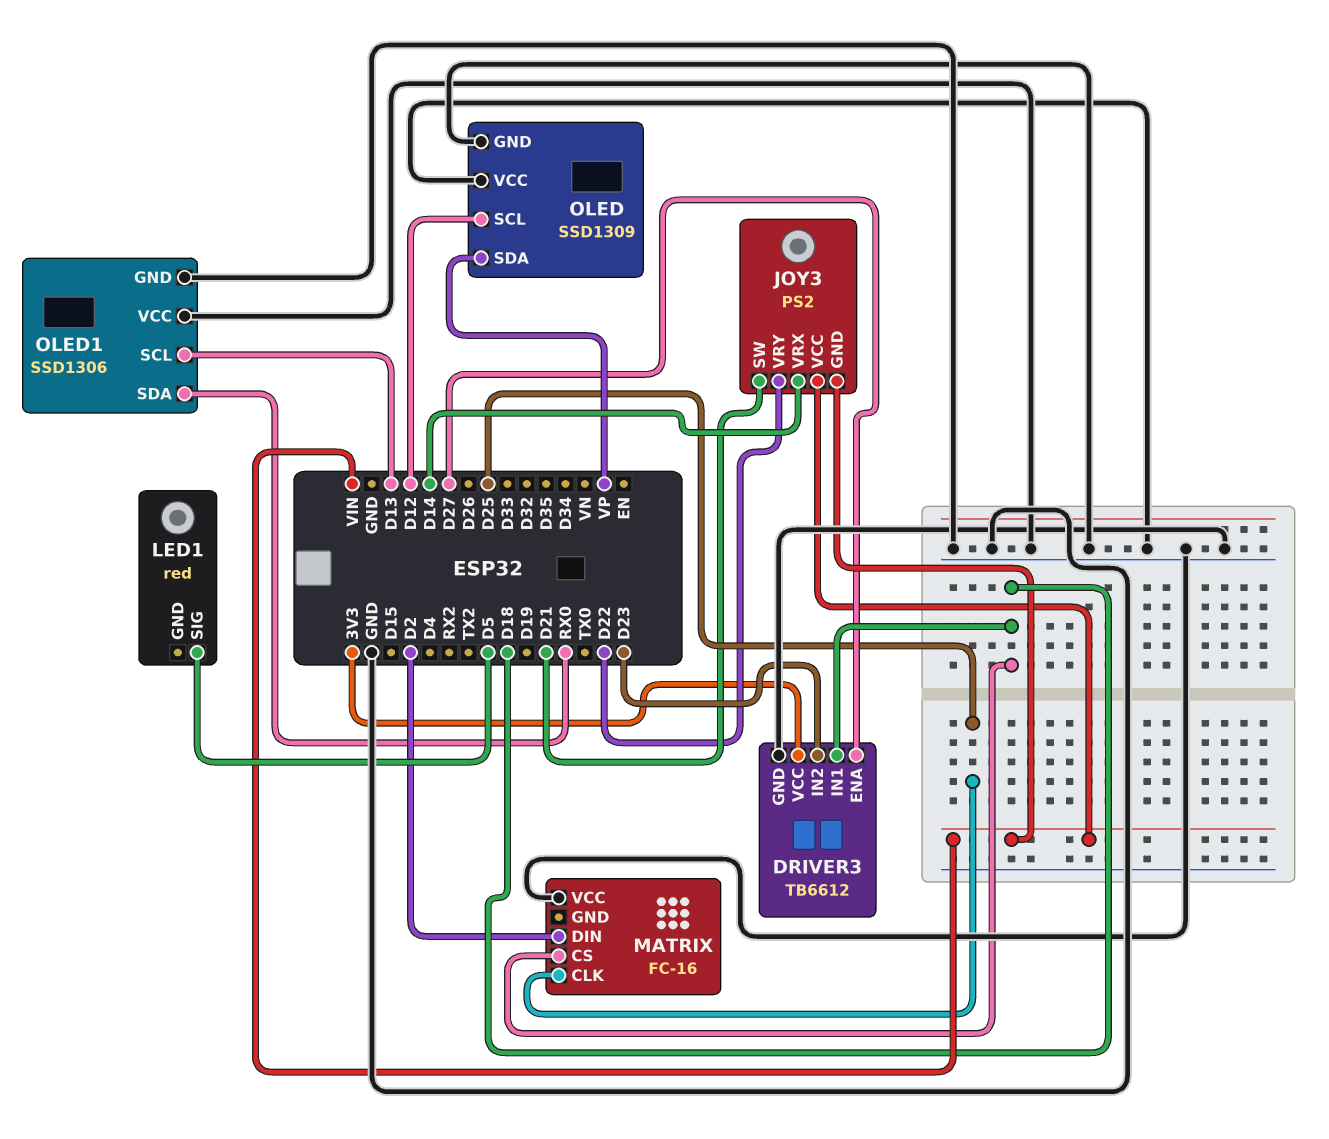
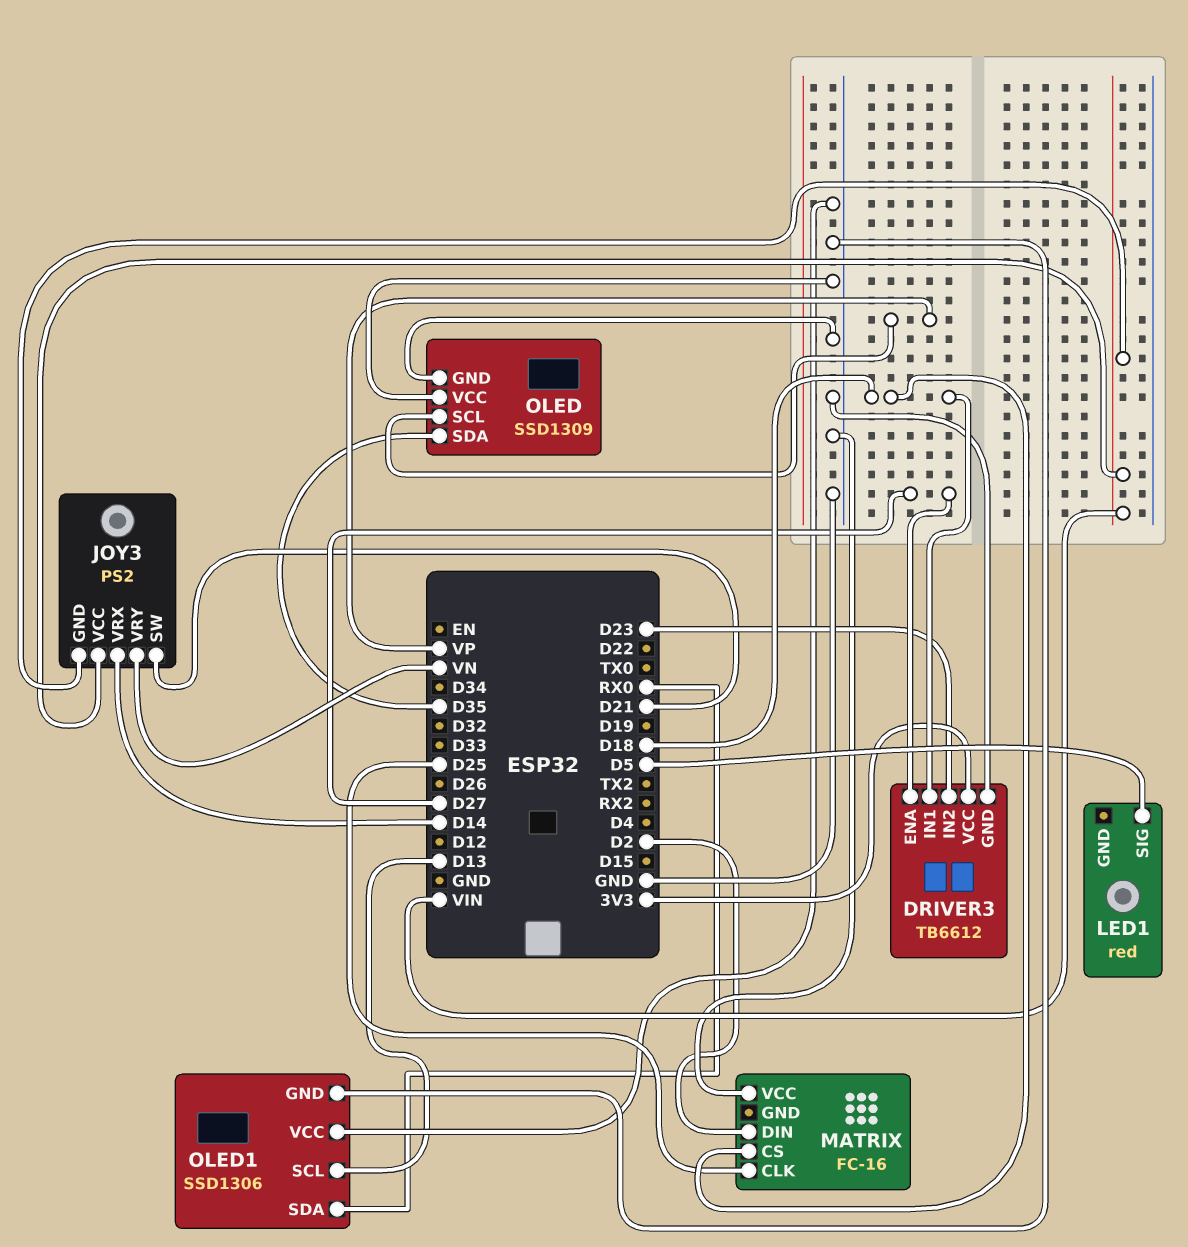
JOY3 pin VRY: D22 -> VN
OLED pin SCL: D12 -> VP
OLED pin SDA: VP -> D35

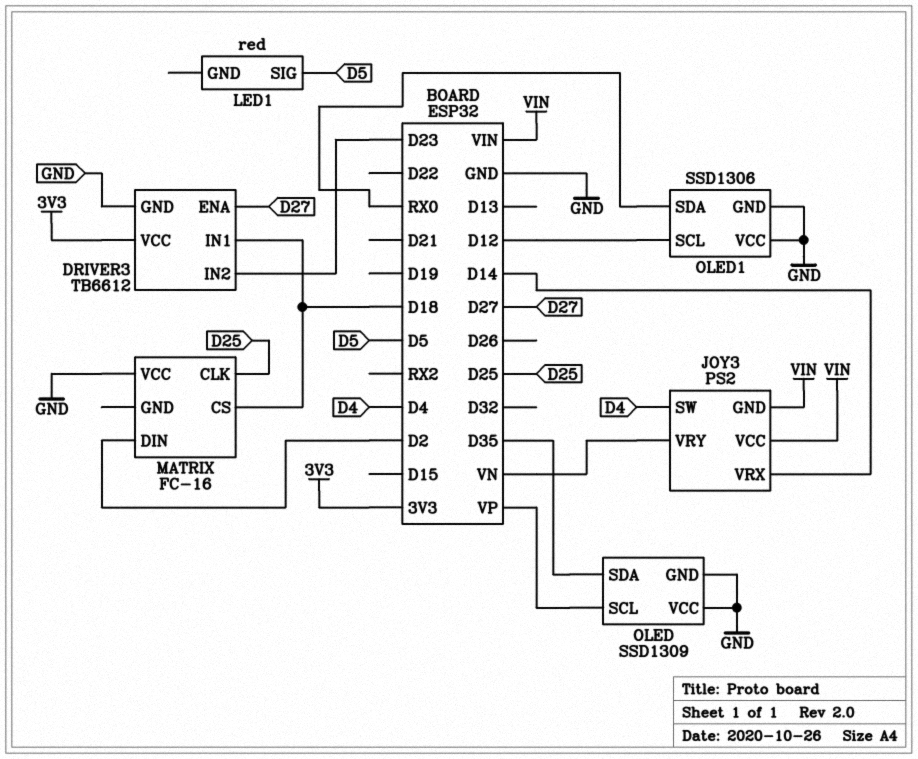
JOY3 pin SW: D21 -> D4
OLED1 pin SCL: D13 -> D12

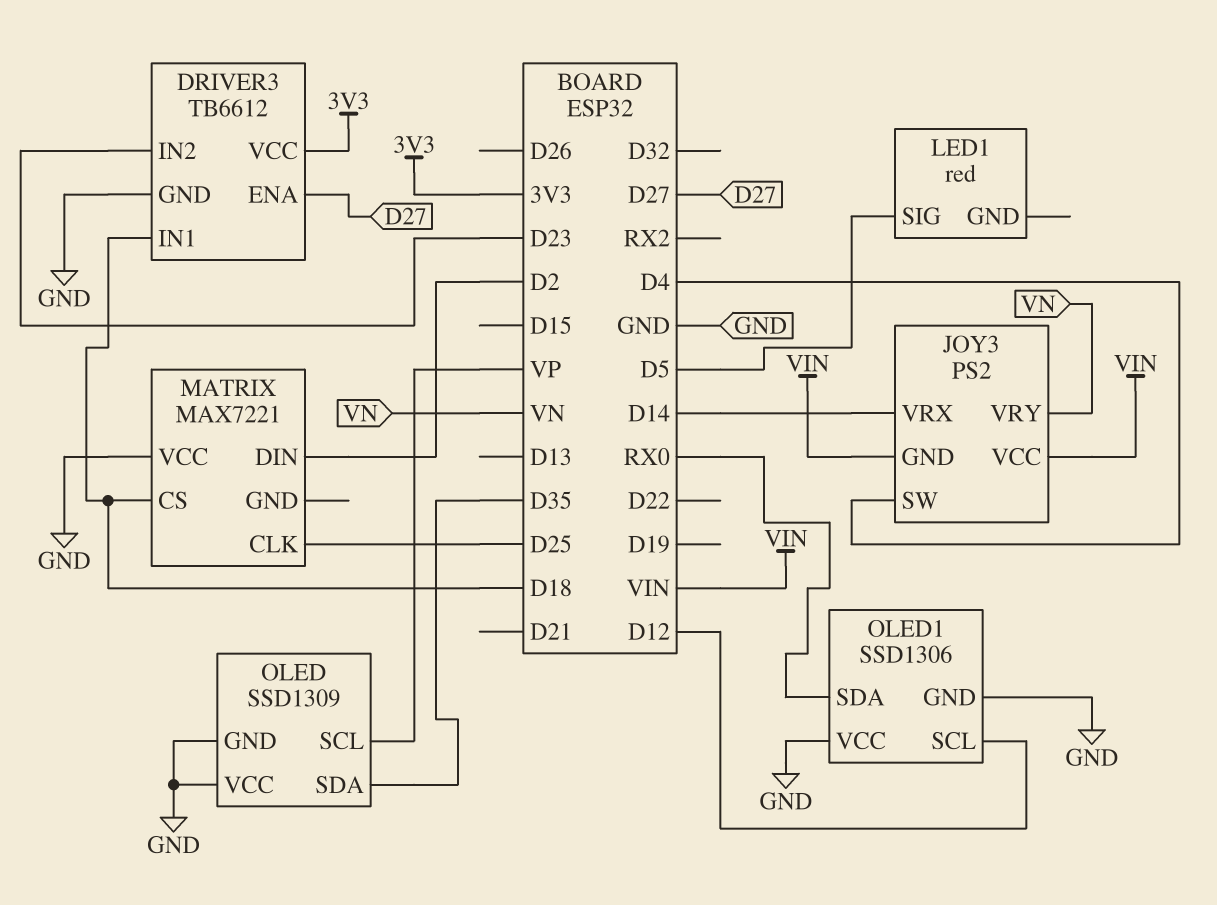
MATRIX: FC-16 -> MAX7221

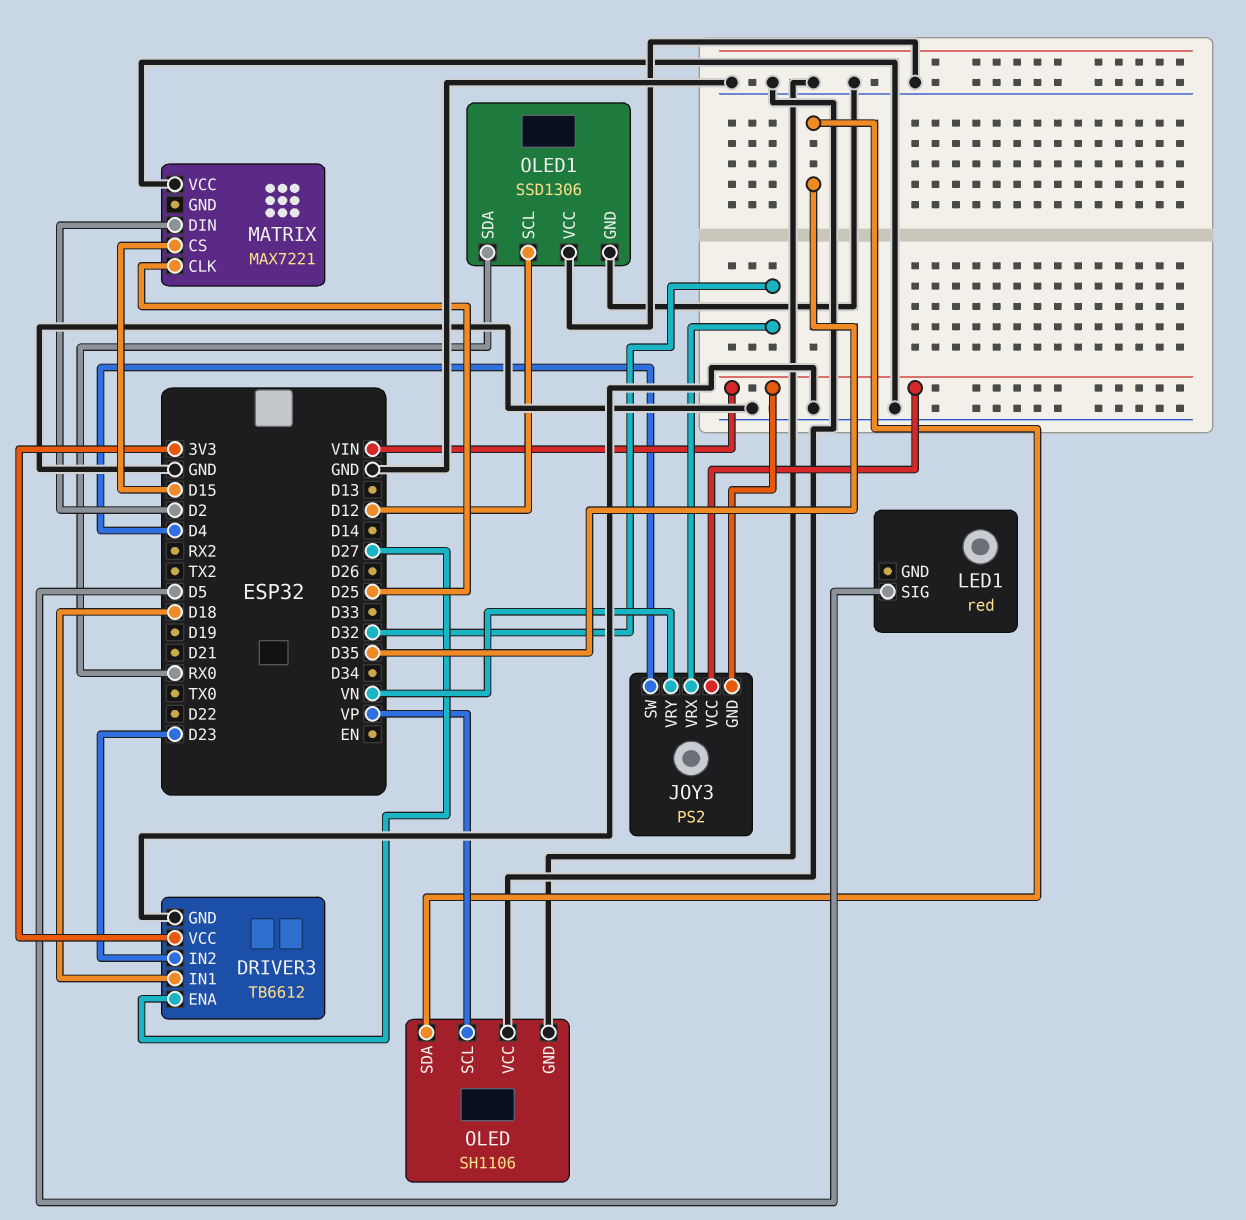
JOY3 pin VRX: D14 -> D32
MATRIX pin CS: D18 -> D15
OLED: SSD1309 -> SH1106

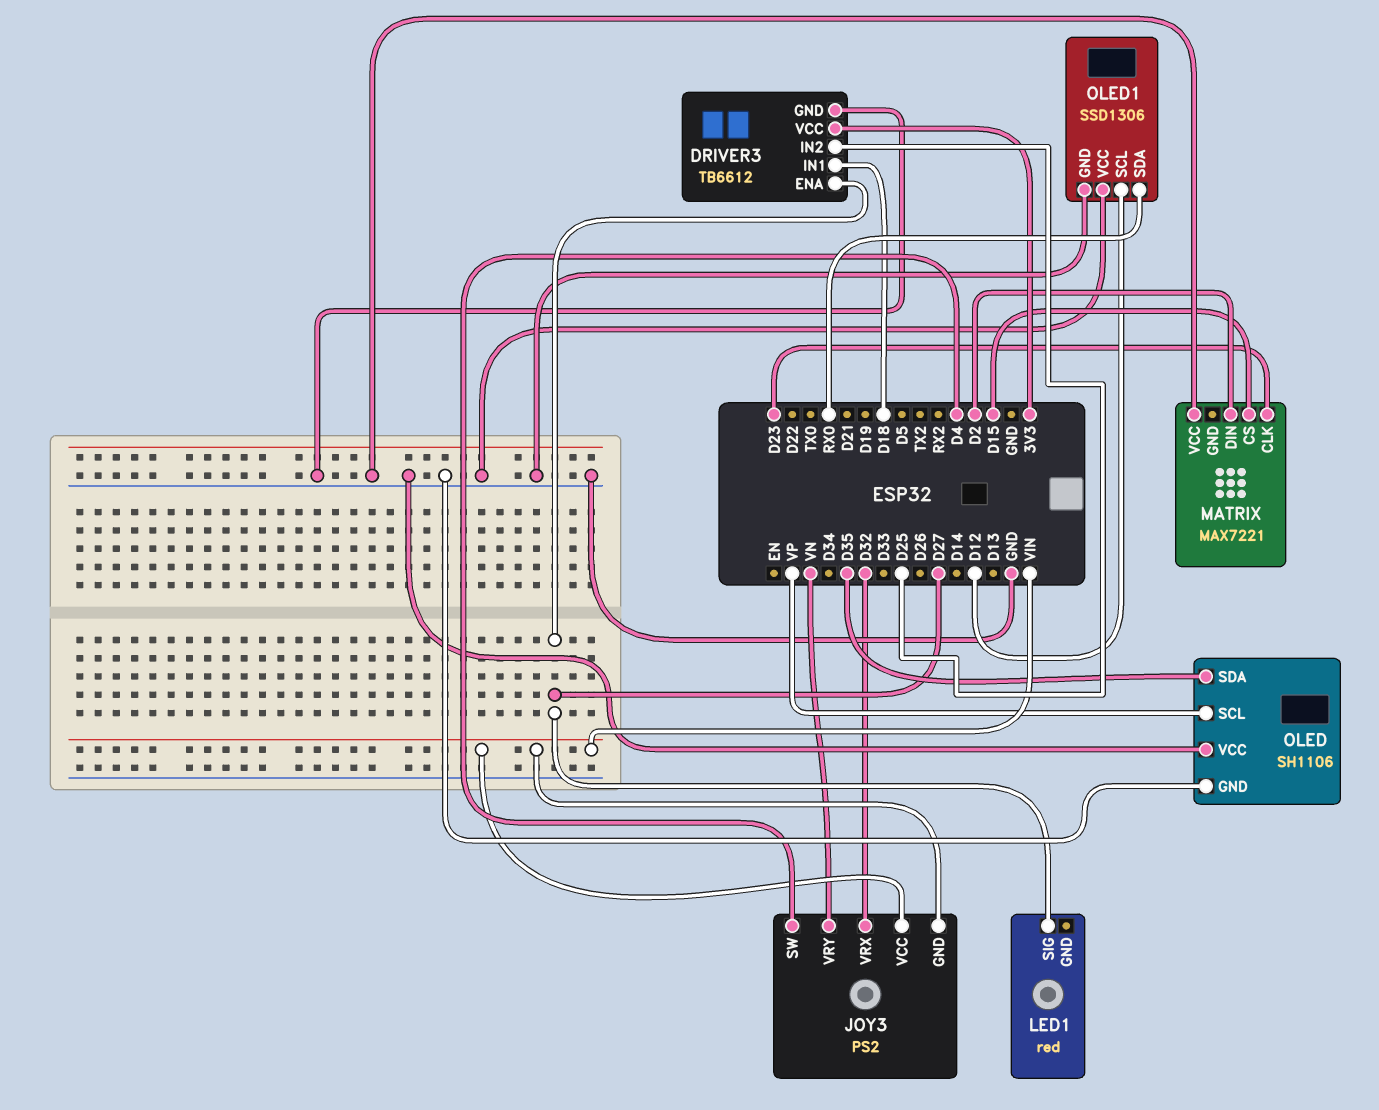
DRIVER3 pin IN2: D23 -> D25
LED1 pin SIG: D5 -> D27
MATRIX pin CLK: D25 -> D23

